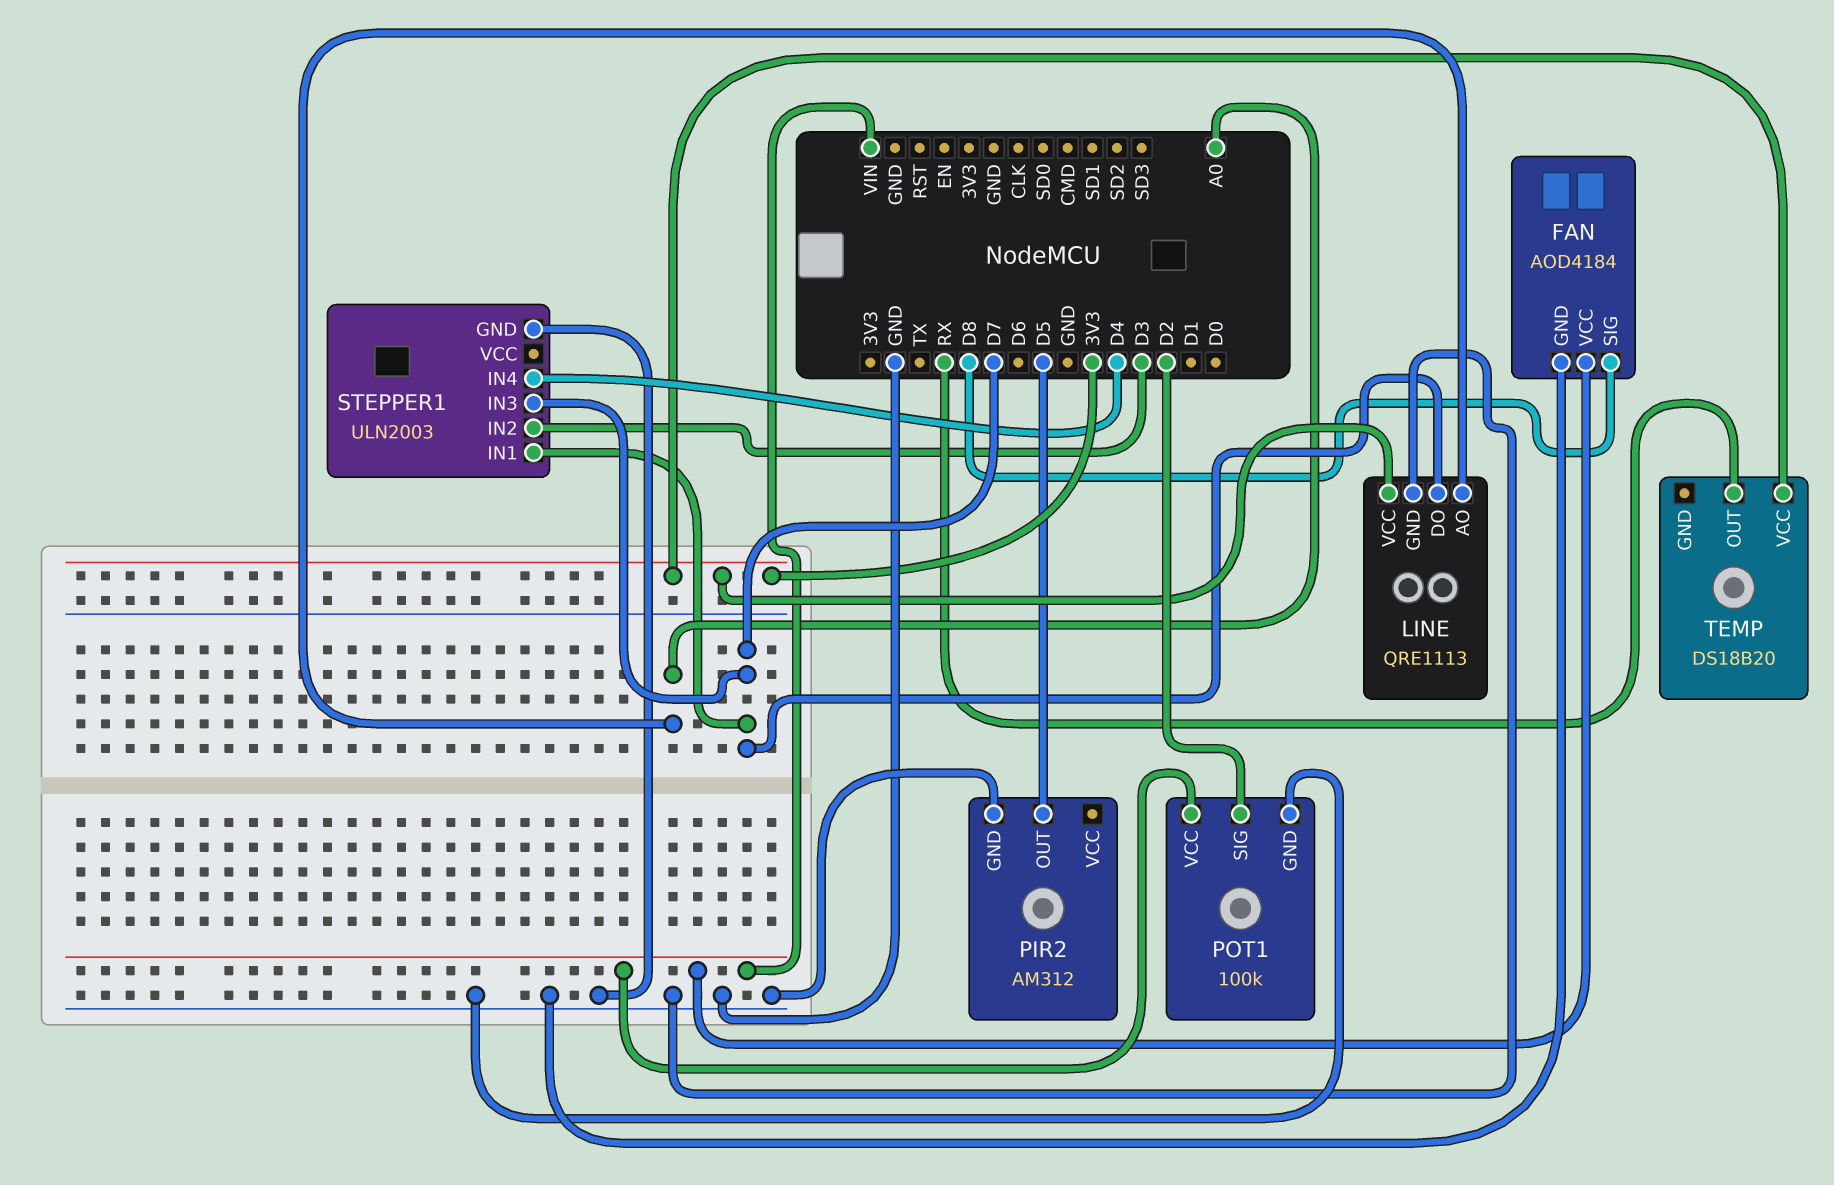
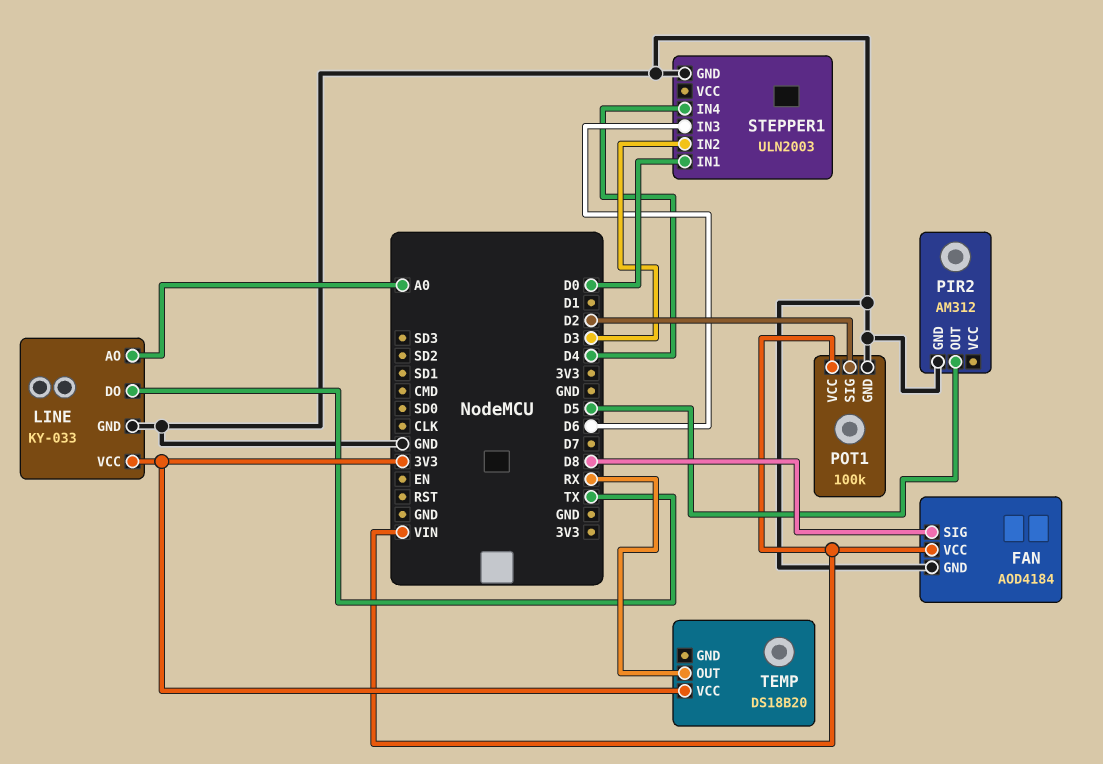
LINE: QRE1113 -> KY-033
LINE pin DO: D7 -> TX
STEPPER1 pin IN1: D7 -> D0
STEPPER1 pin IN3: D7 -> D6

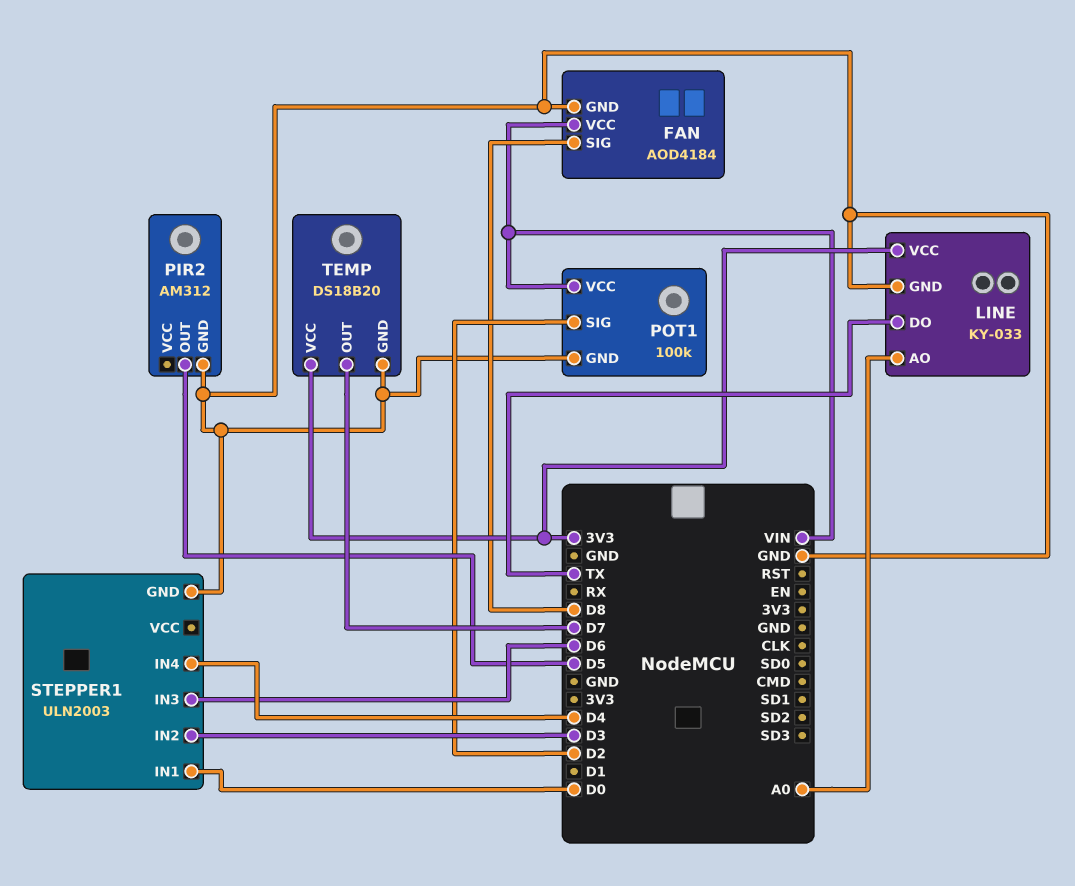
TEMP pin GND: none -> GND
TEMP pin OUT: RX -> D7

